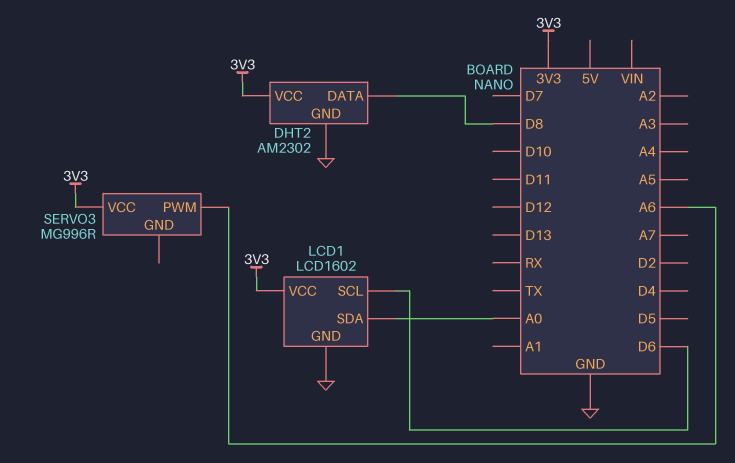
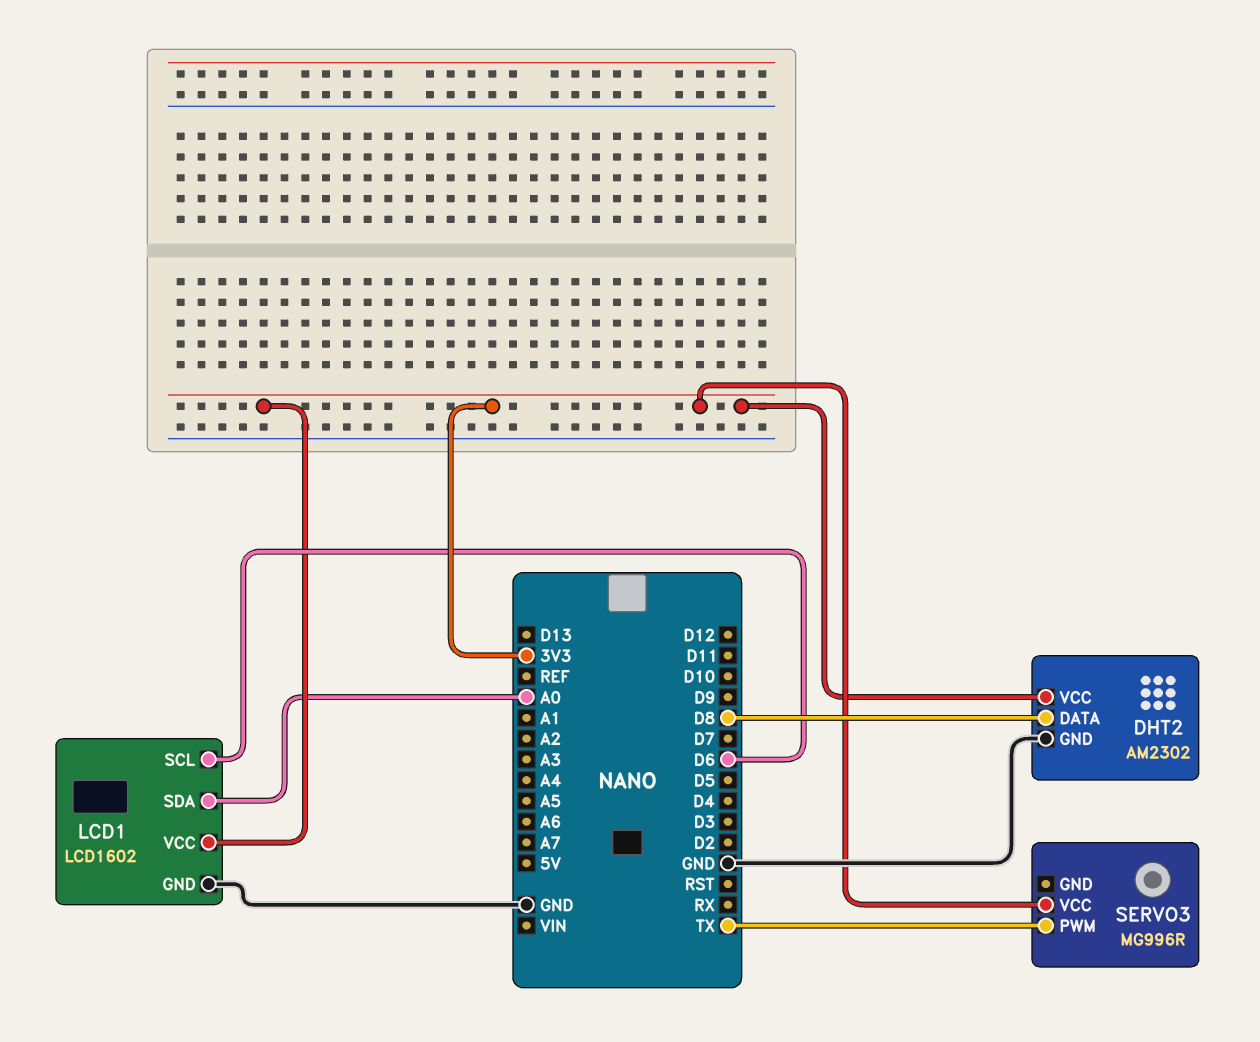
SERVO3 pin PWM: A6 -> TX

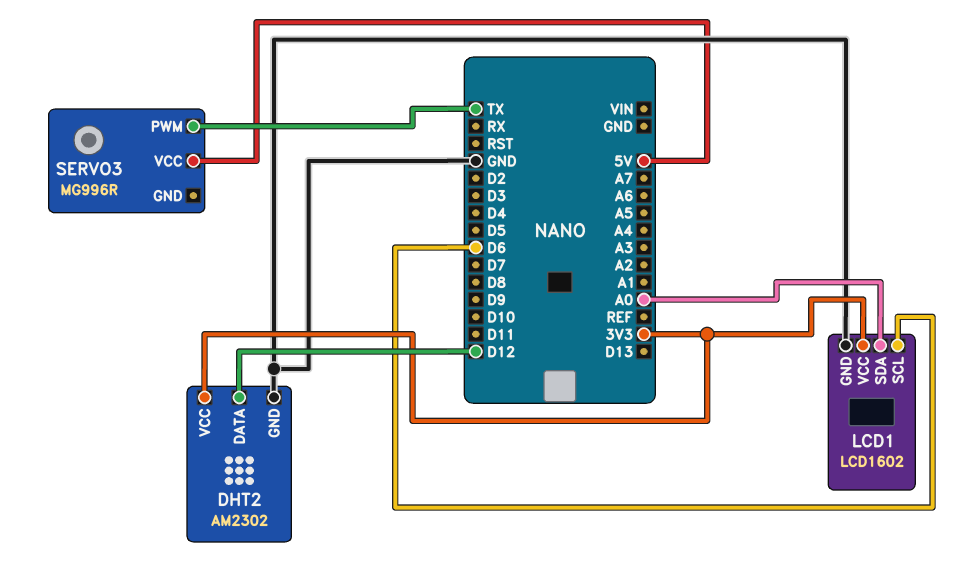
DHT2 pin DATA: D8 -> D12
SERVO3 pin VCC: 3V3 -> 5V

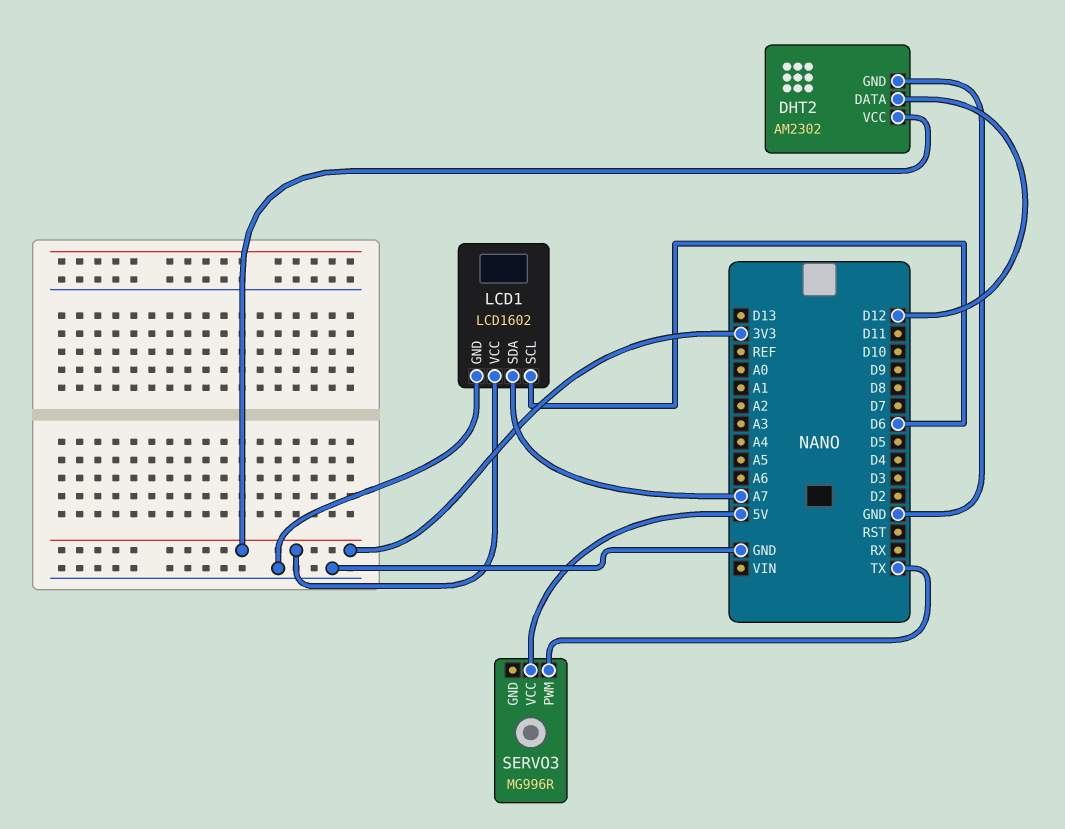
LCD1 pin SDA: A0 -> A7

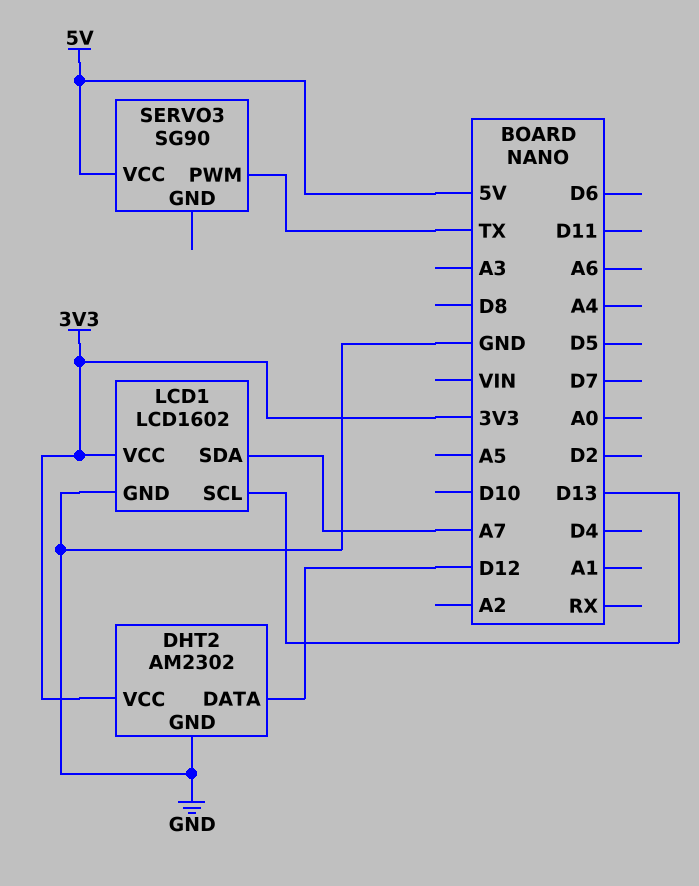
LCD1 pin SCL: D6 -> D13
SERVO3: MG996R -> SG90

